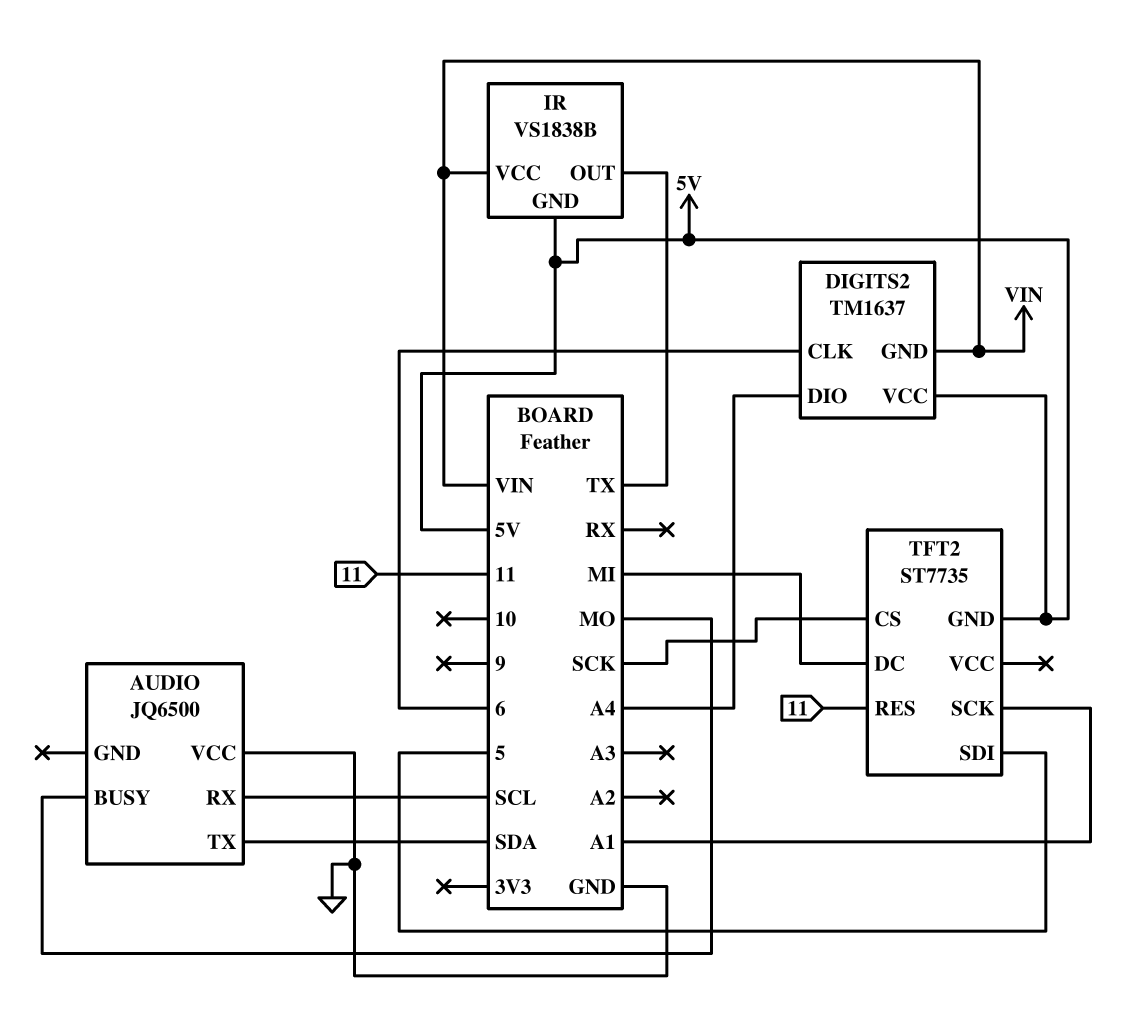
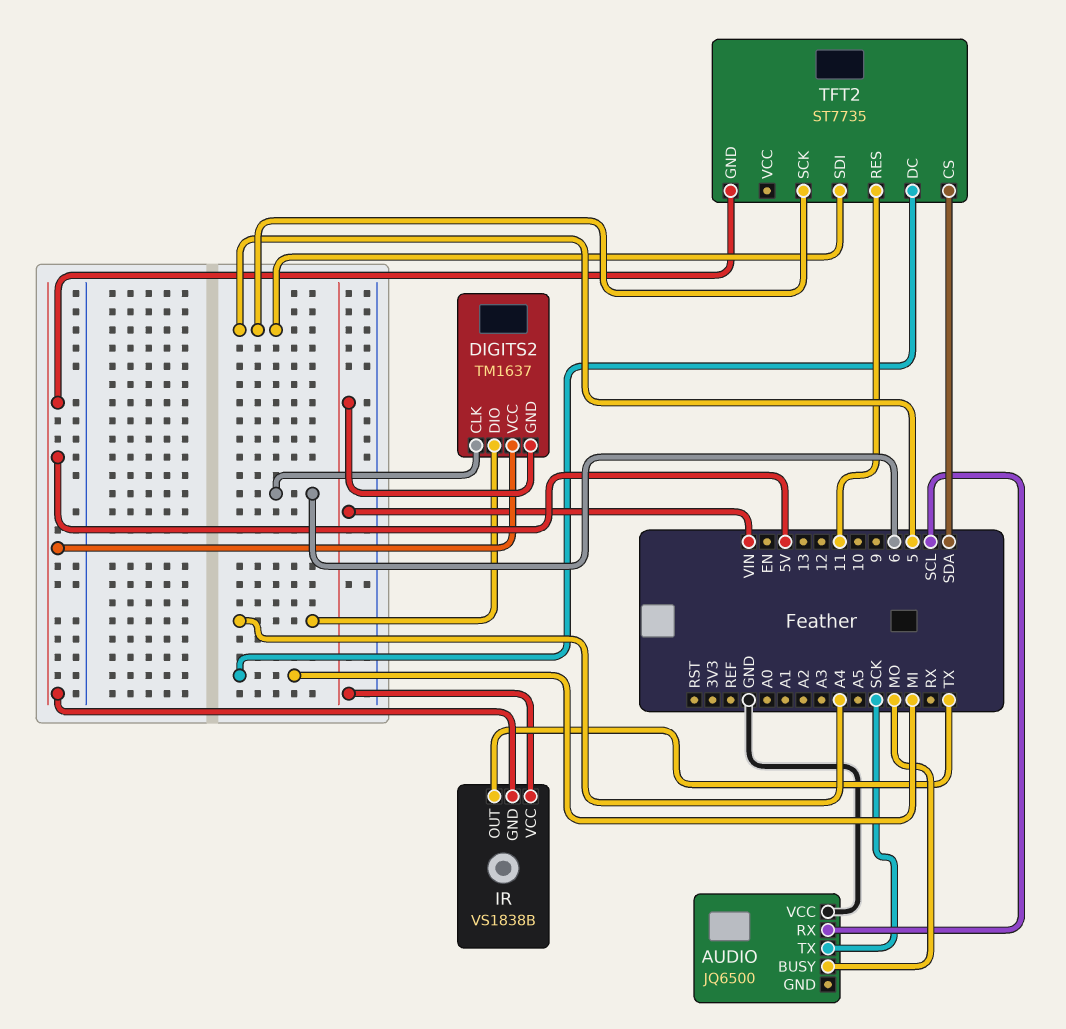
AUDIO pin TX: SDA -> SCK
TFT2 pin CS: SCK -> SDA
TFT2 pin SCK: A1 -> 5

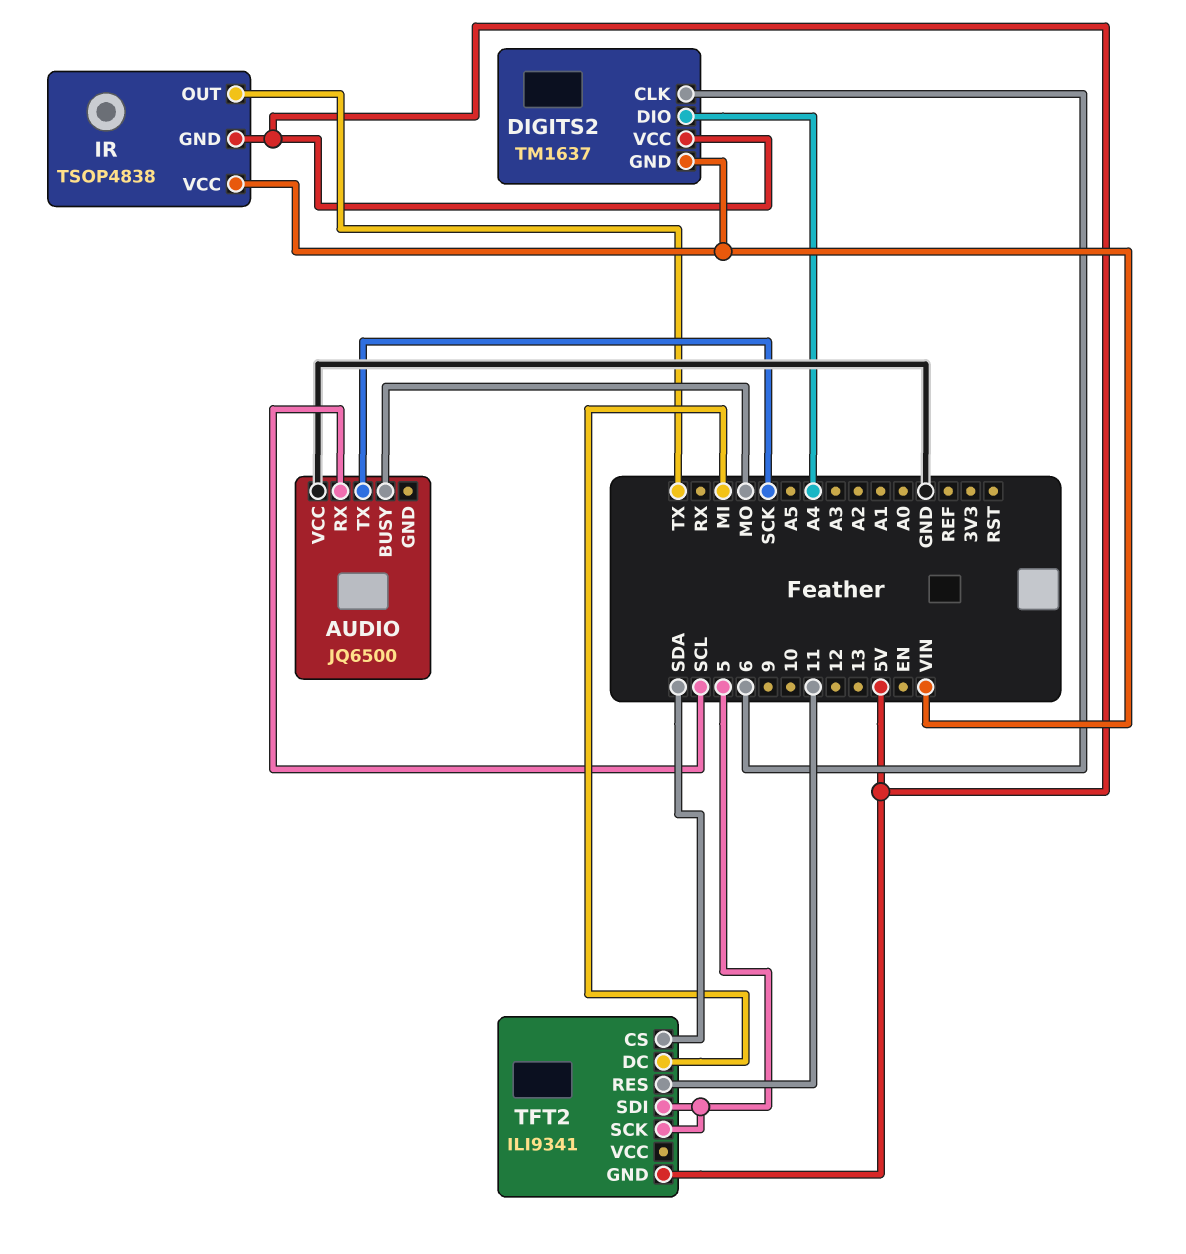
IR: VS1838B -> TSOP4838
TFT2: ST7735 -> ILI9341

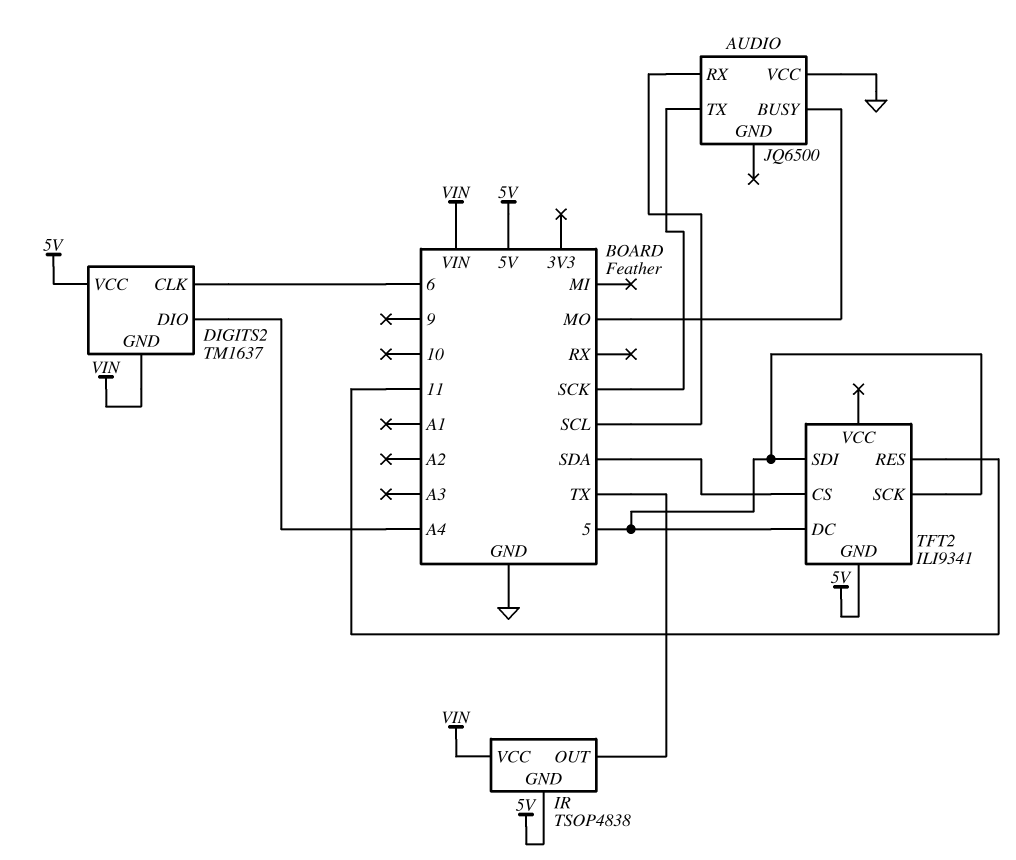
TFT2 pin DC: MI -> 5

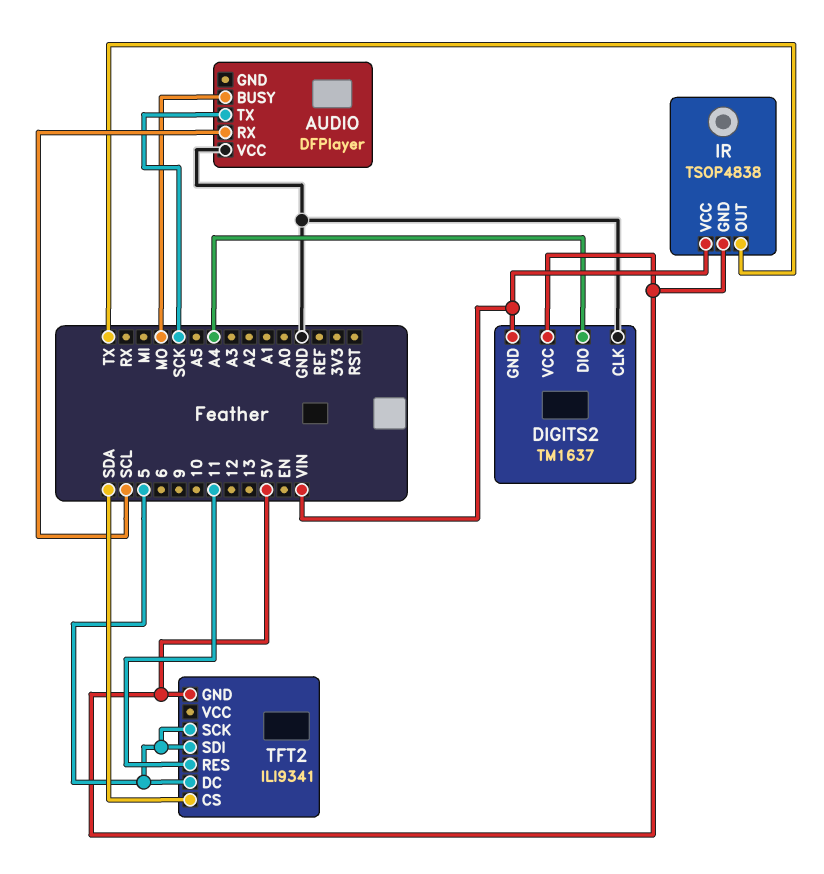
AUDIO: JQ6500 -> DFPlayer
DIGITS2 pin CLK: 6 -> GND

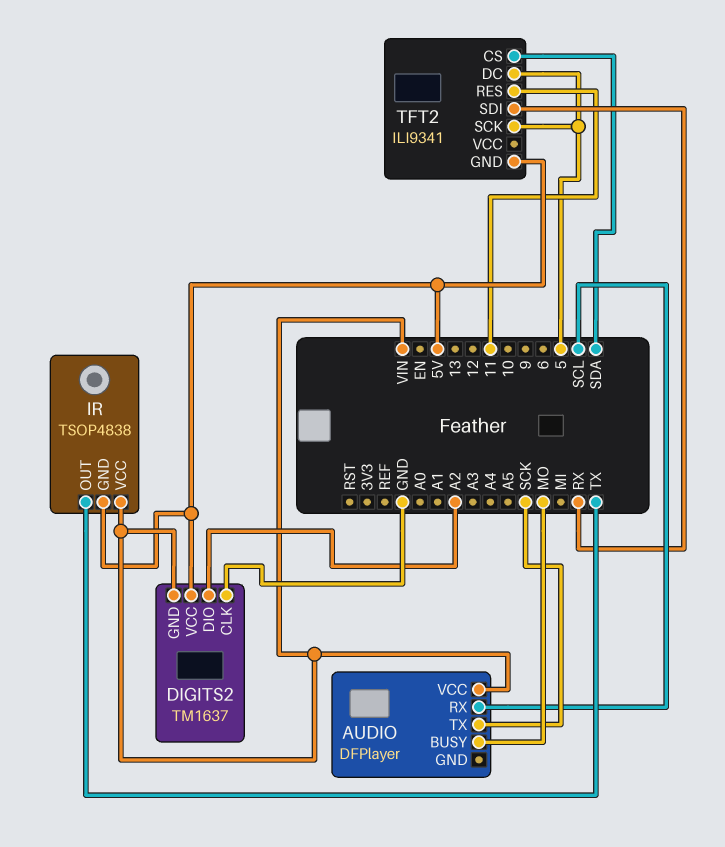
AUDIO pin VCC: GND -> VIN
DIGITS2 pin DIO: A4 -> A2
TFT2 pin SDI: 5 -> RX

